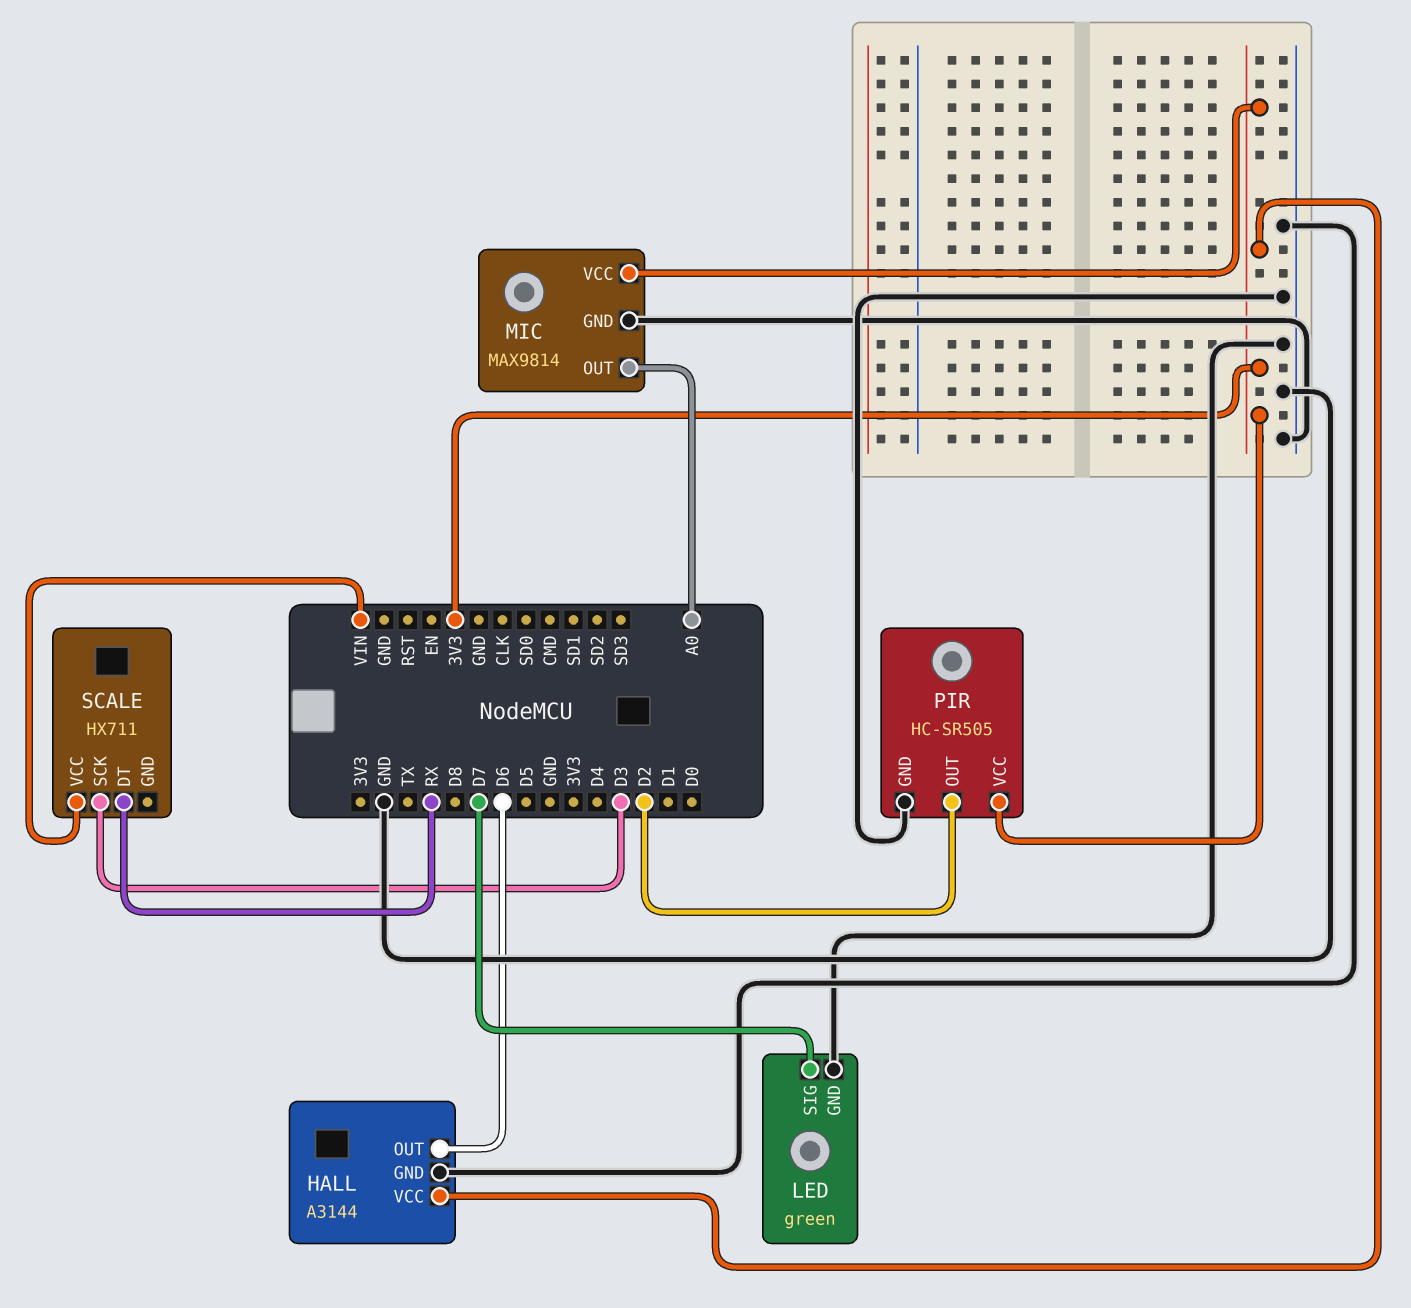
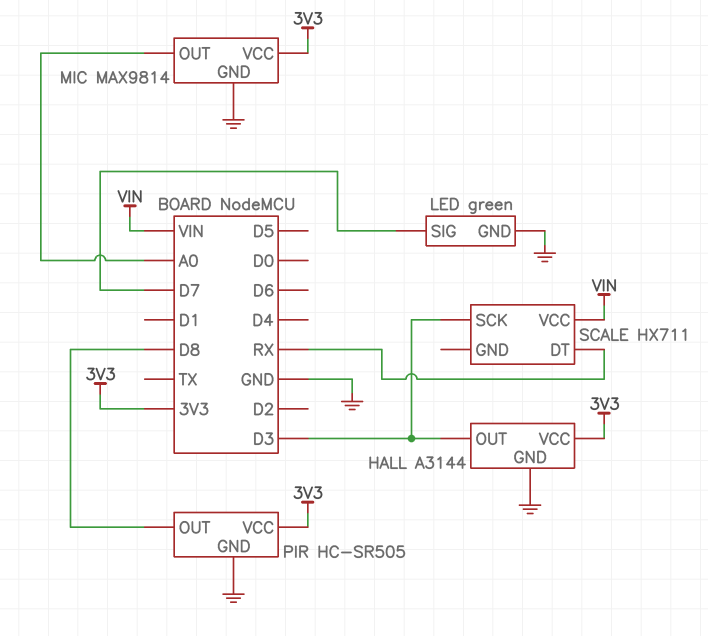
HALL pin OUT: D6 -> D3
PIR pin OUT: D2 -> D8

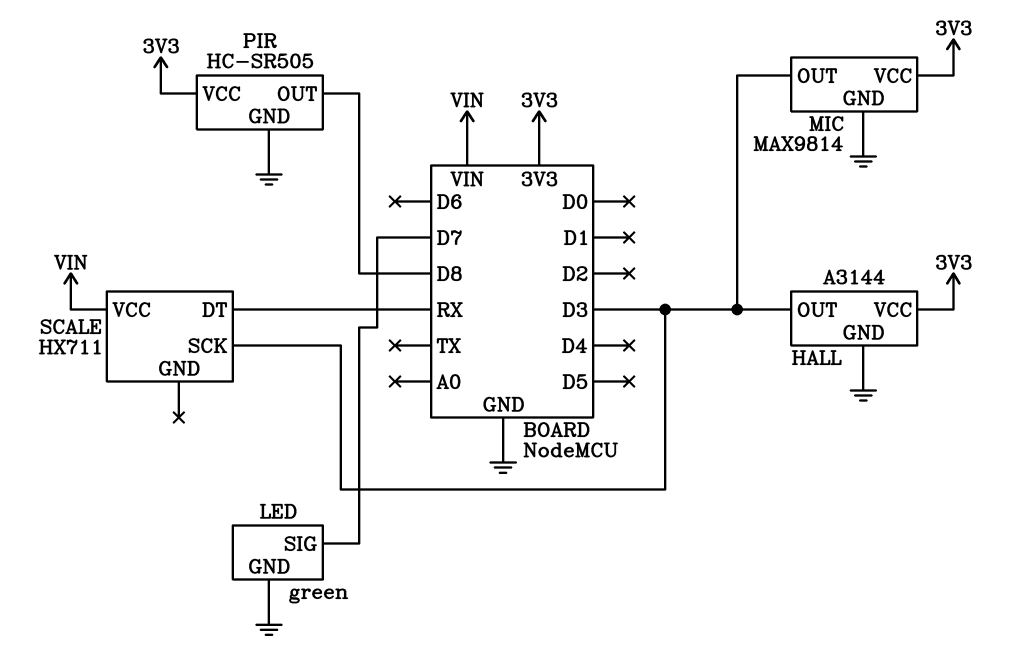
MIC pin OUT: A0 -> D3

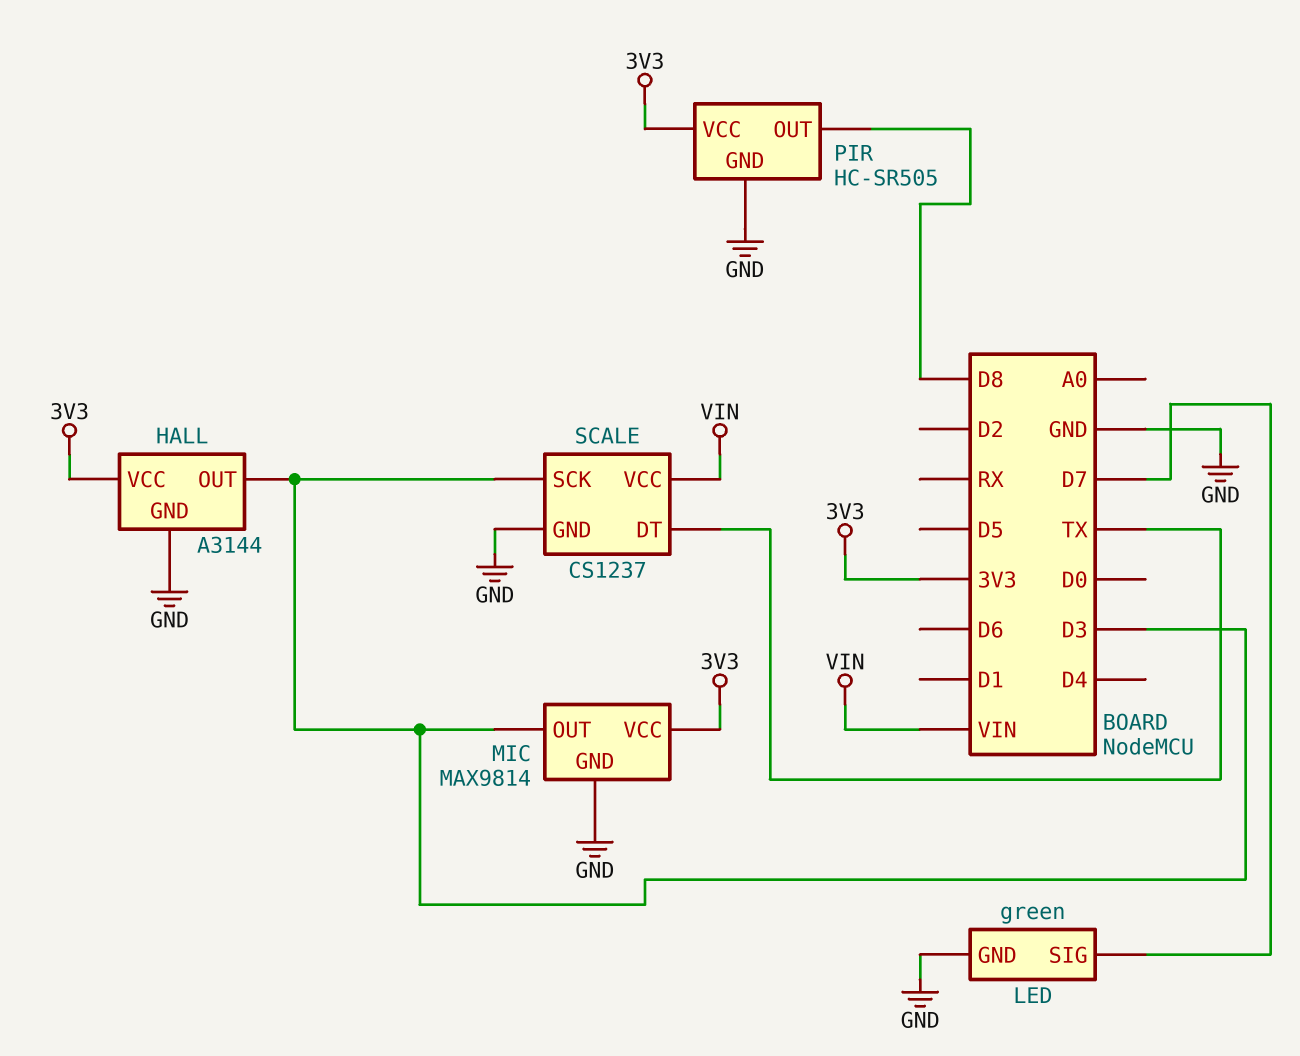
SCALE: HX711 -> CS1237
SCALE pin DT: RX -> TX
SCALE pin GND: none -> GND

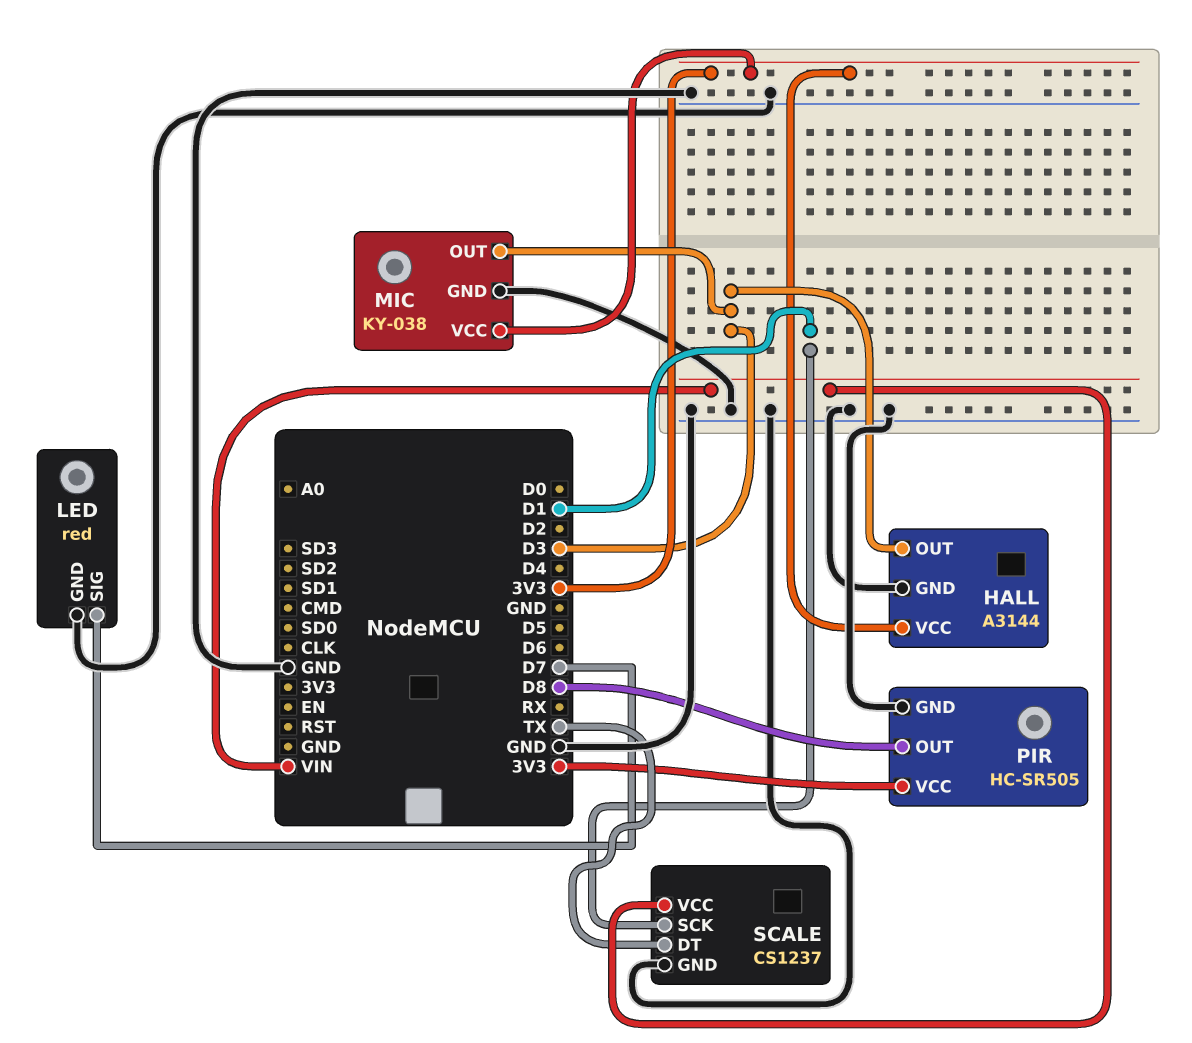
LED: green -> red
MIC: MAX9814 -> KY-038
SCALE pin SCK: D3 -> D1

